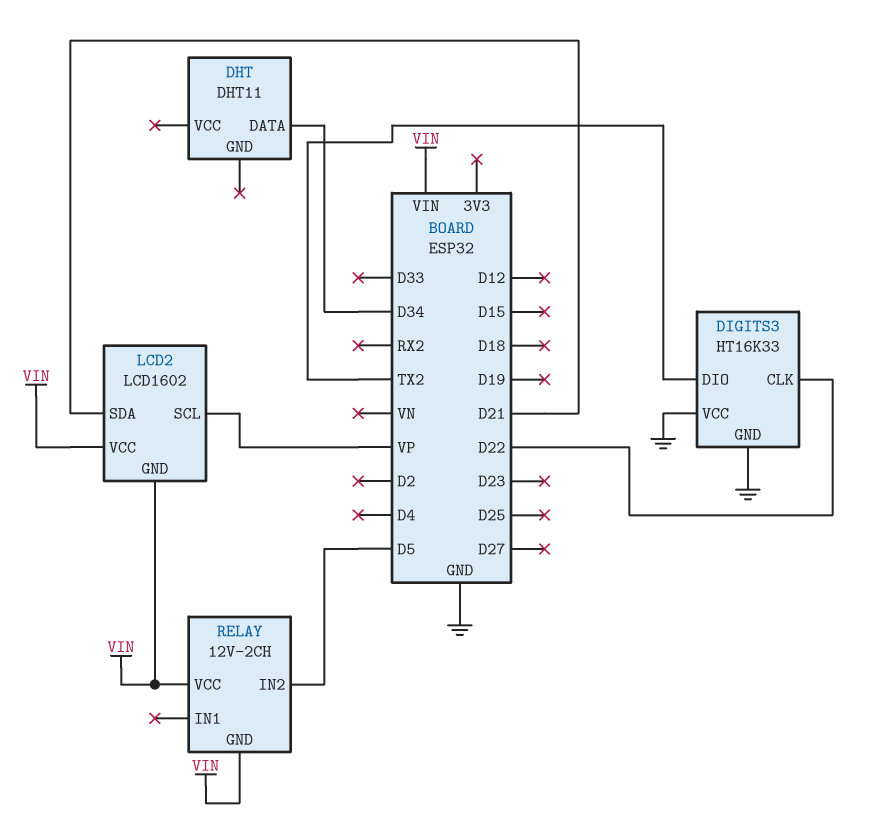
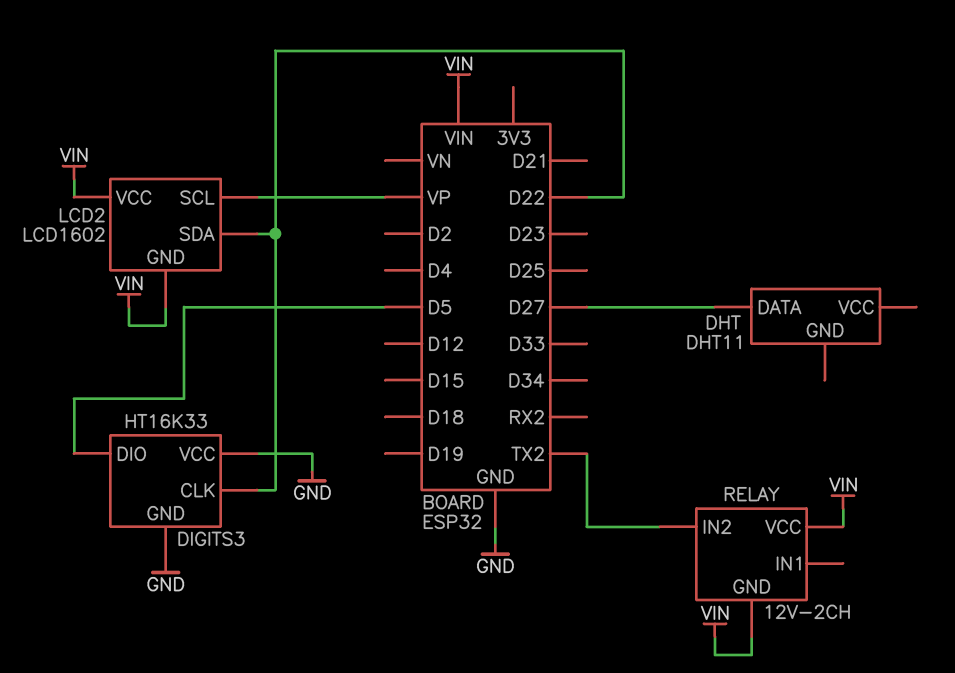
DHT pin DATA: D34 -> D27
DIGITS3 pin DIO: TX2 -> D5
LCD2 pin SDA: D21 -> D22
RELAY pin IN2: D5 -> TX2

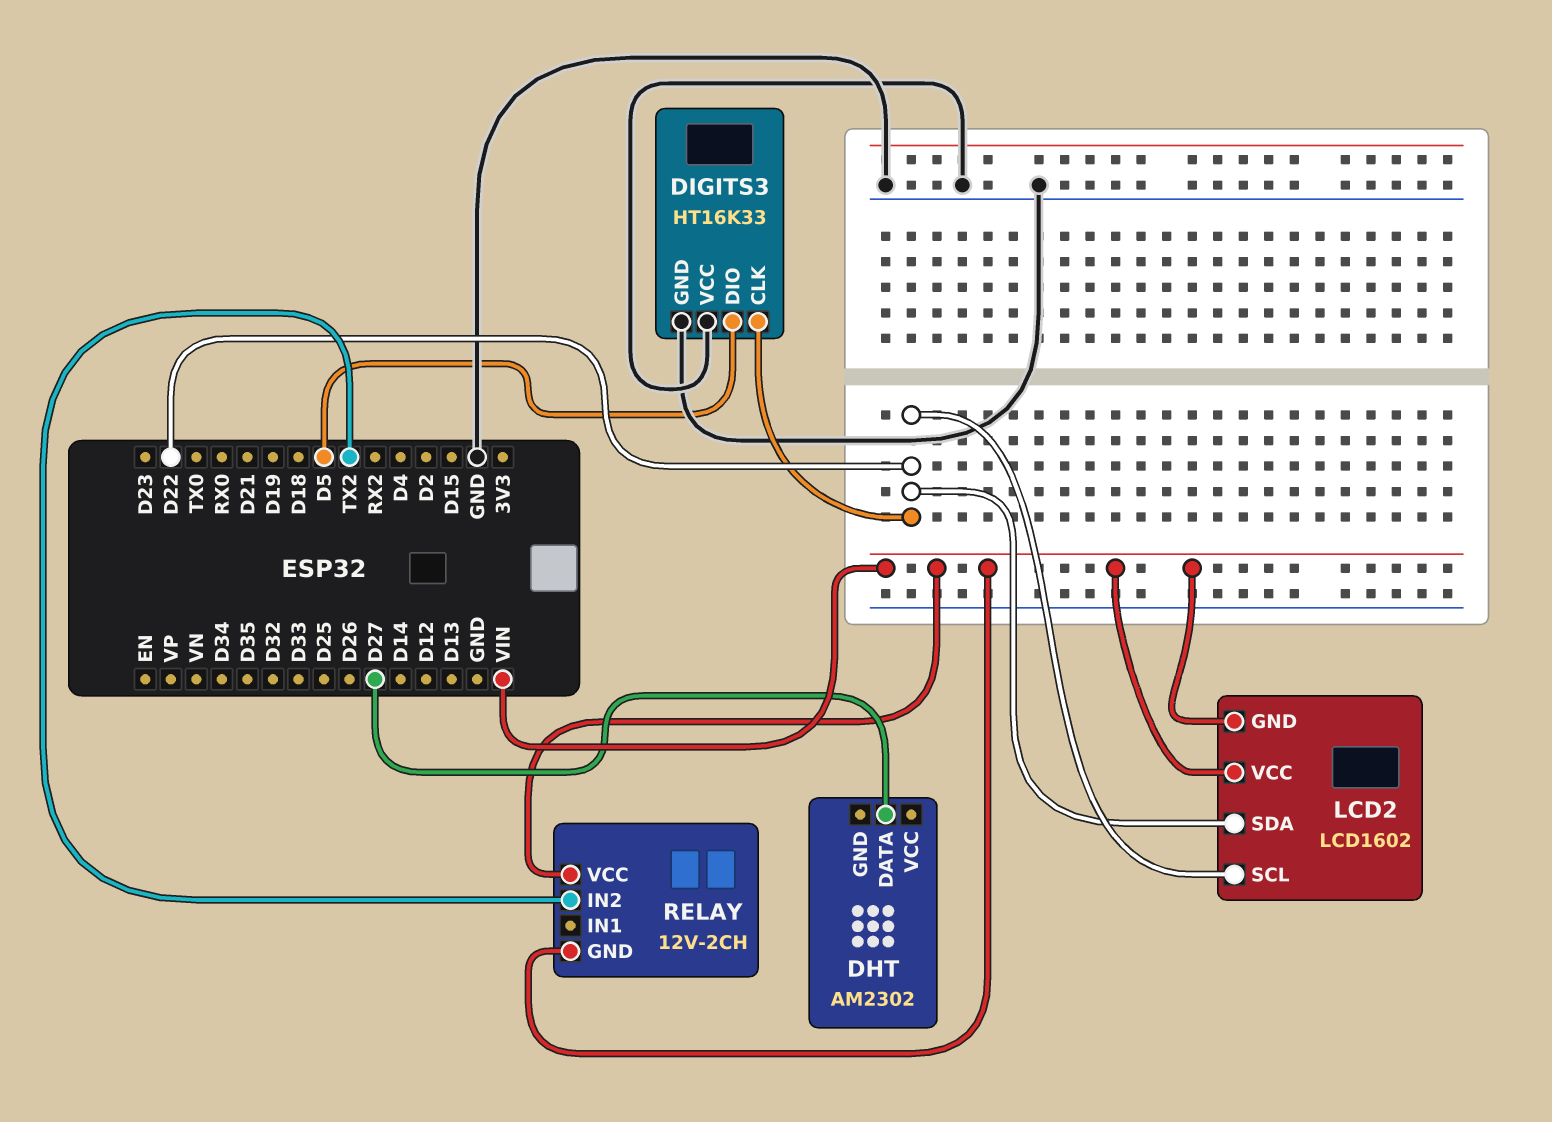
DHT: DHT11 -> AM2302
LCD2 pin SCL: VP -> D22

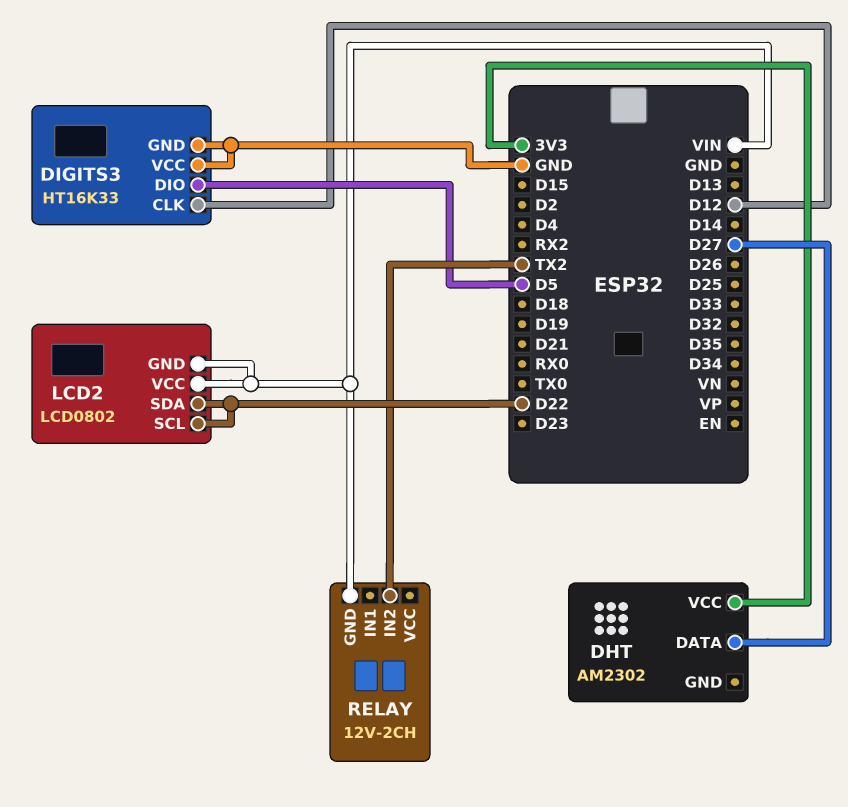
DHT pin VCC: none -> 3V3
DIGITS3 pin CLK: D22 -> D12
LCD2: LCD1602 -> LCD0802
RELAY pin VCC: VIN -> none

